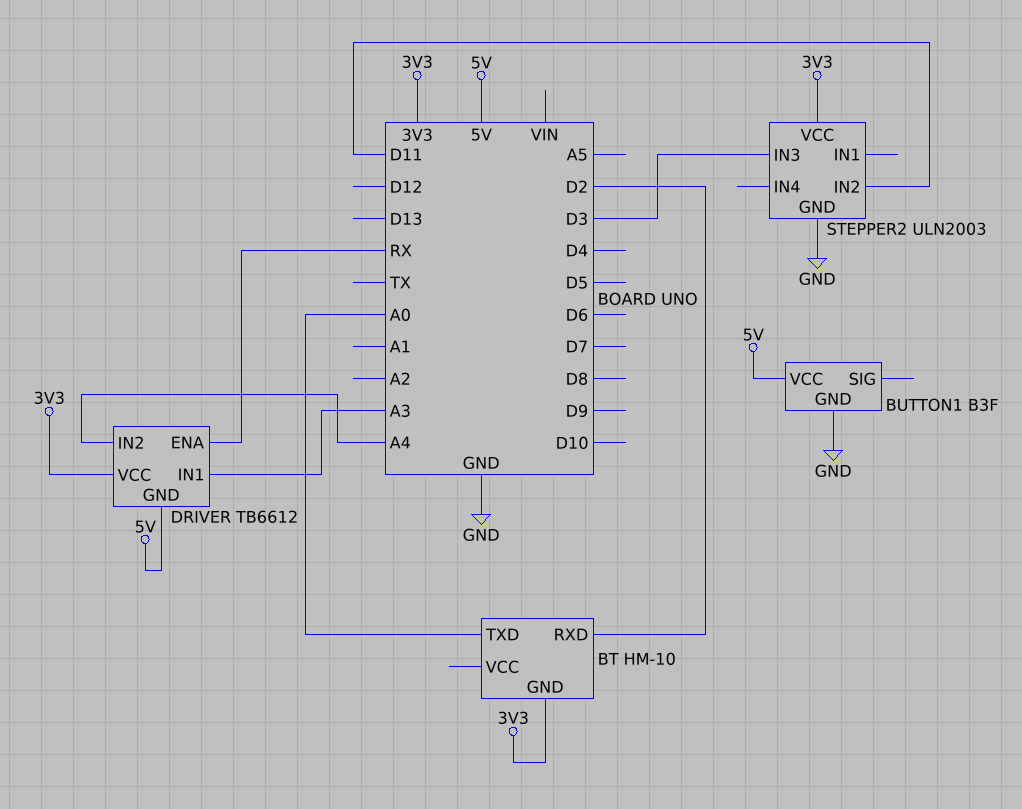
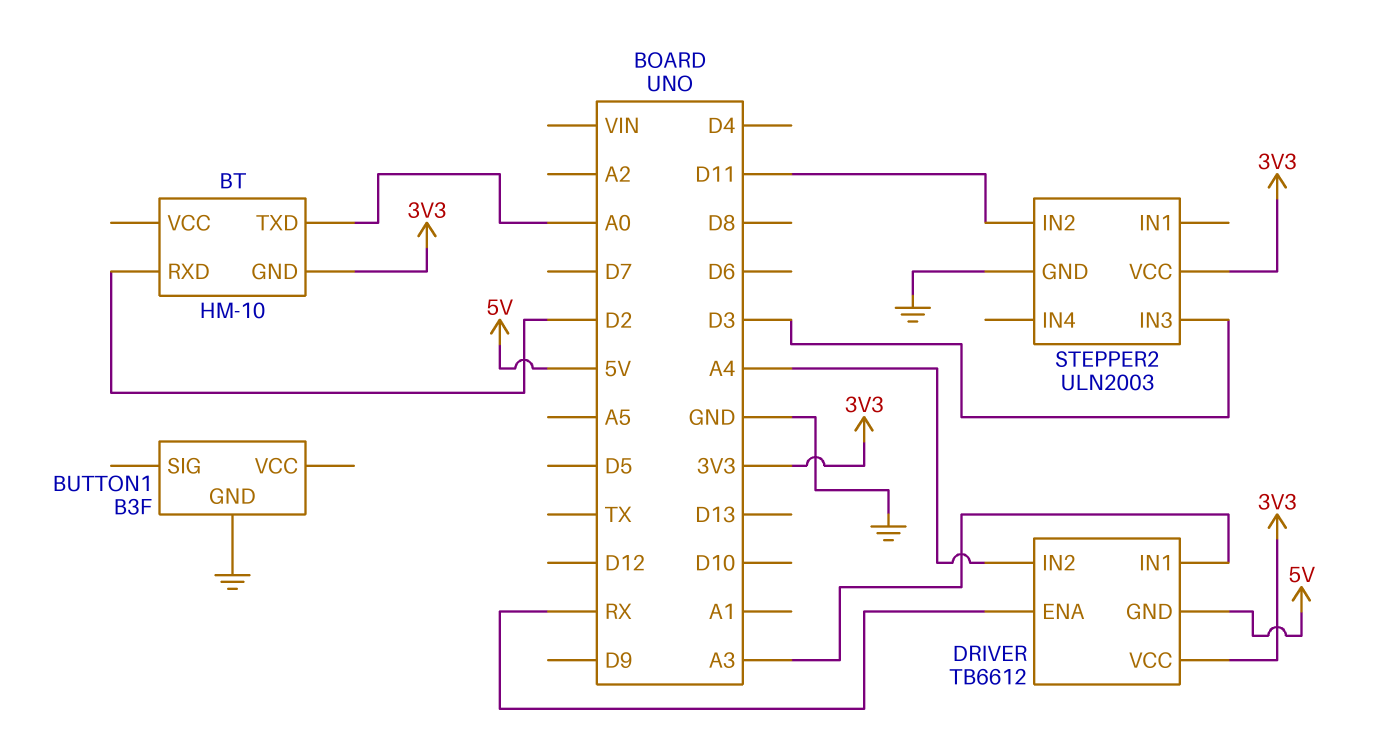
BUTTON1 pin VCC: 5V -> none

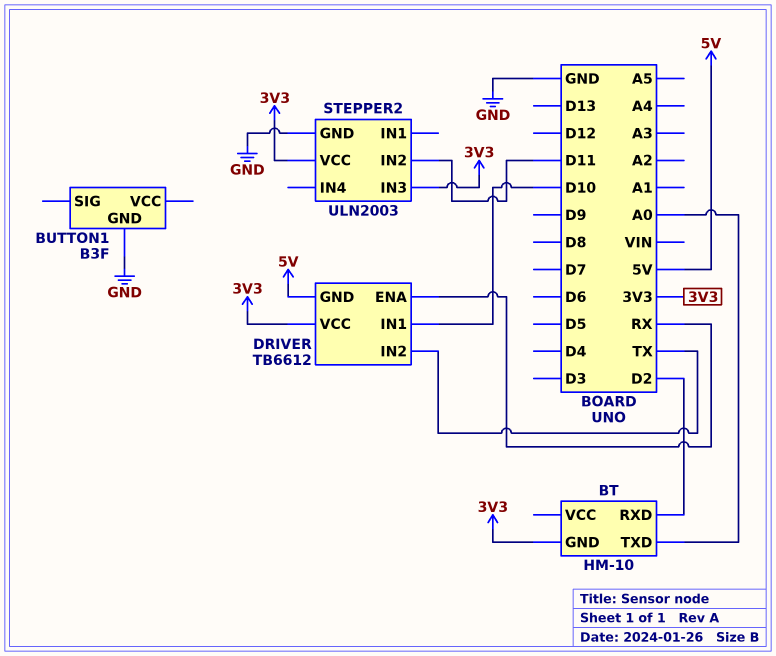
DRIVER pin IN1: A3 -> D10
DRIVER pin IN2: A4 -> TX
STEPPER2 pin IN3: D3 -> 3V3

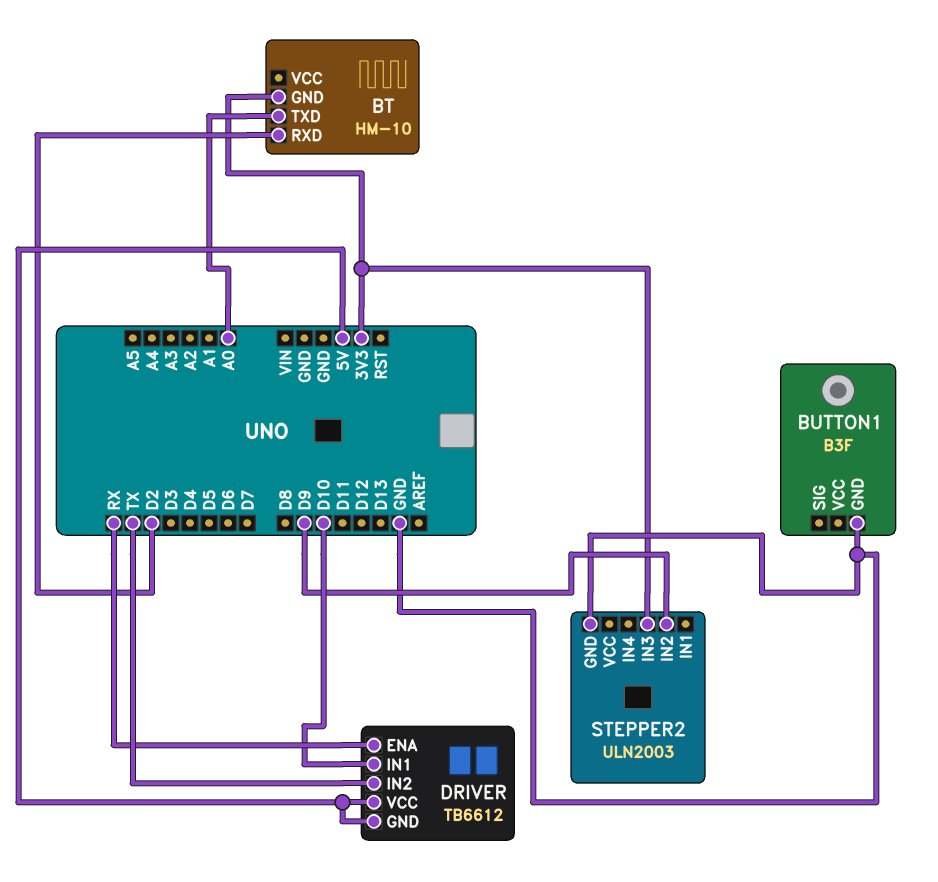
DRIVER pin VCC: 3V3 -> 5V
STEPPER2 pin IN2: D11 -> D9
STEPPER2 pin VCC: 3V3 -> none

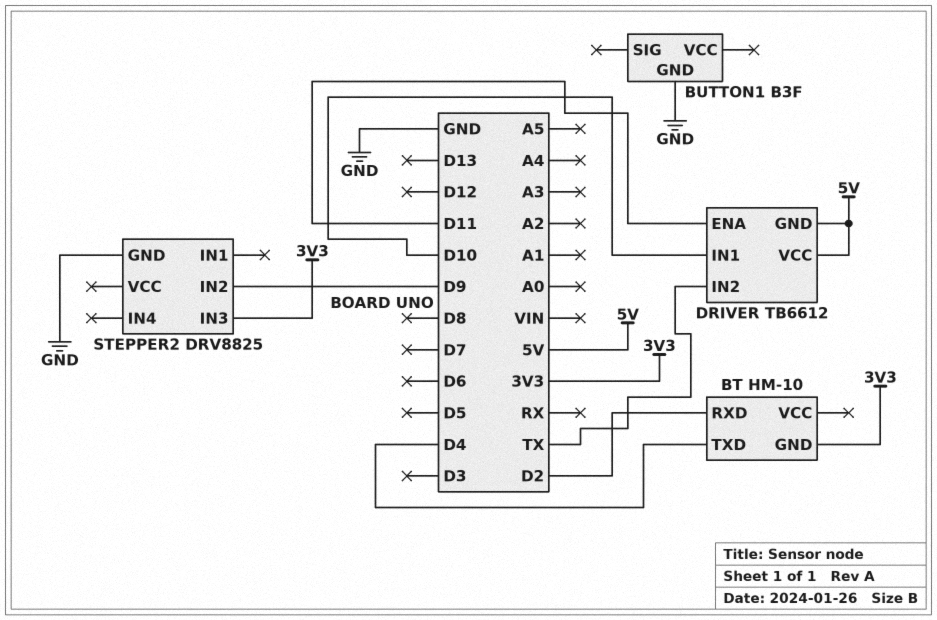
BT pin TXD: A0 -> D4
DRIVER pin ENA: RX -> D11
STEPPER2: ULN2003 -> DRV8825

